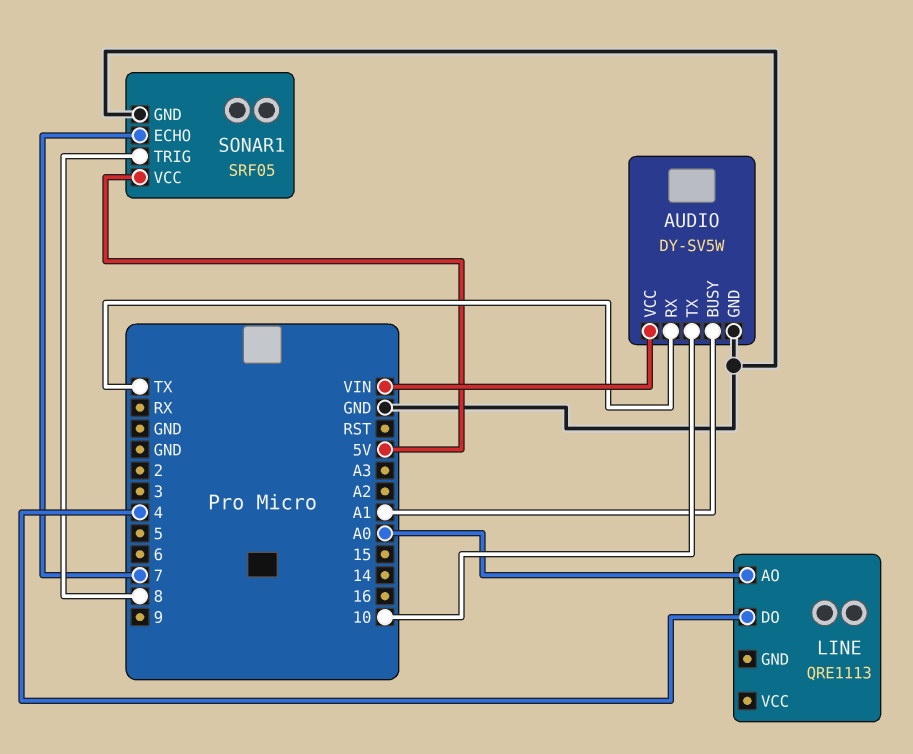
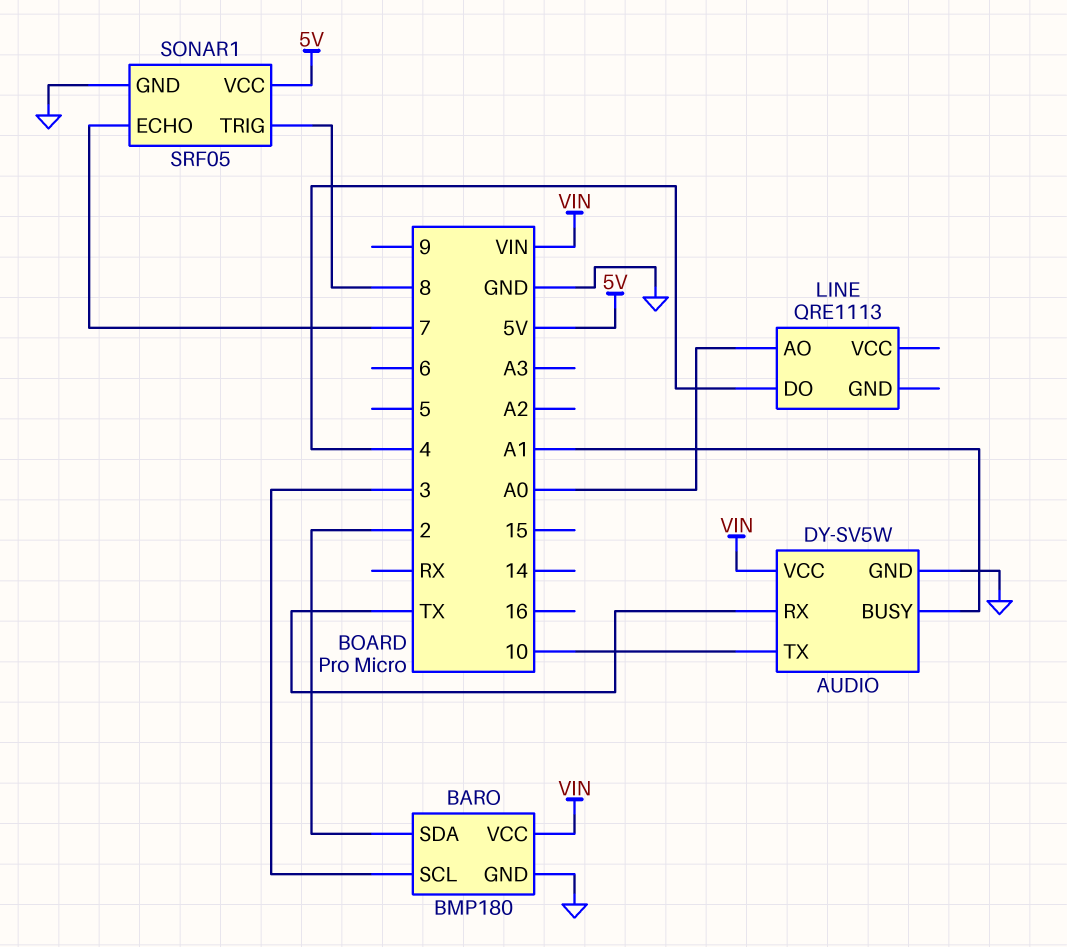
BARO: none -> BMP180
BARO pin GND: none -> GND
BARO pin SCL: none -> 3
BARO pin SDA: none -> 2
BARO pin VCC: none -> VIN

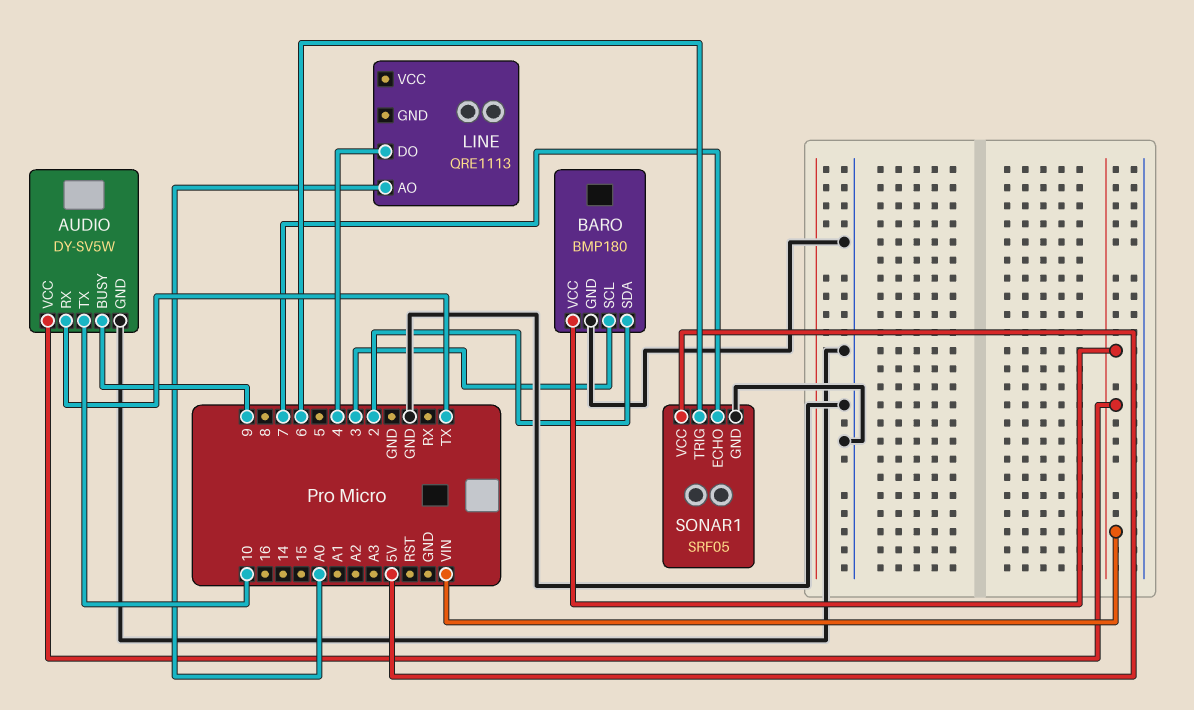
AUDIO pin BUSY: A1 -> 9
SONAR1 pin TRIG: 8 -> 6

